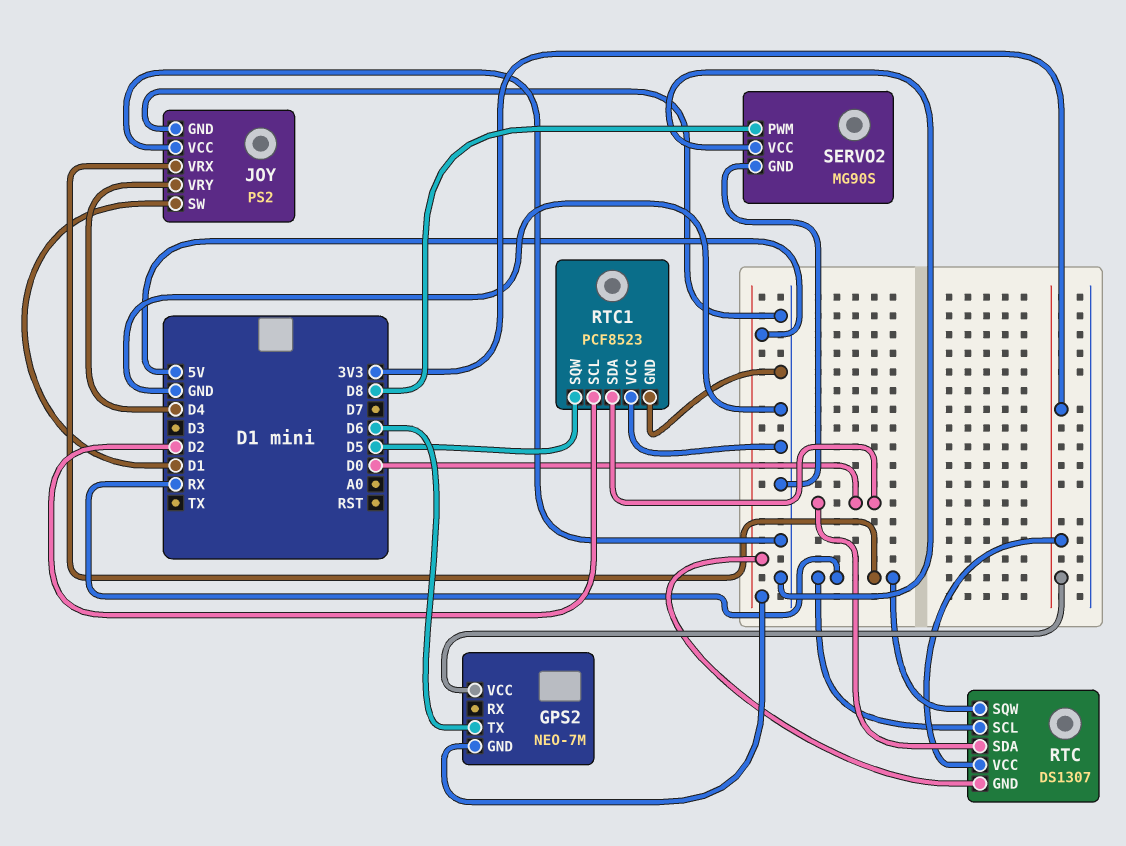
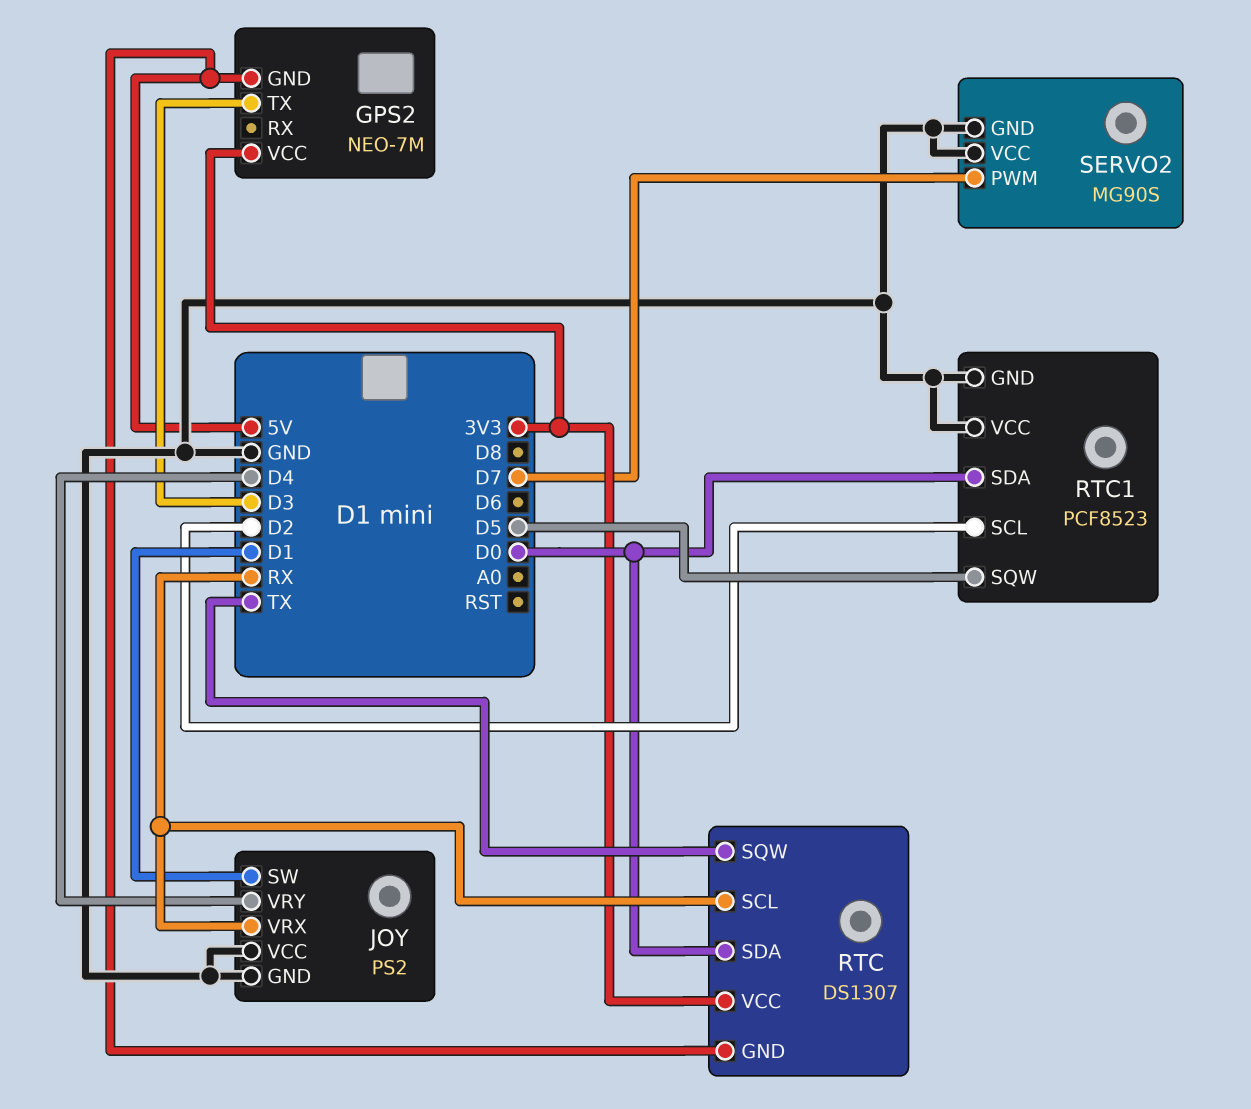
GPS2 pin TX: D6 -> D3
RTC pin SQW: RX -> TX
SERVO2 pin PWM: D8 -> D7

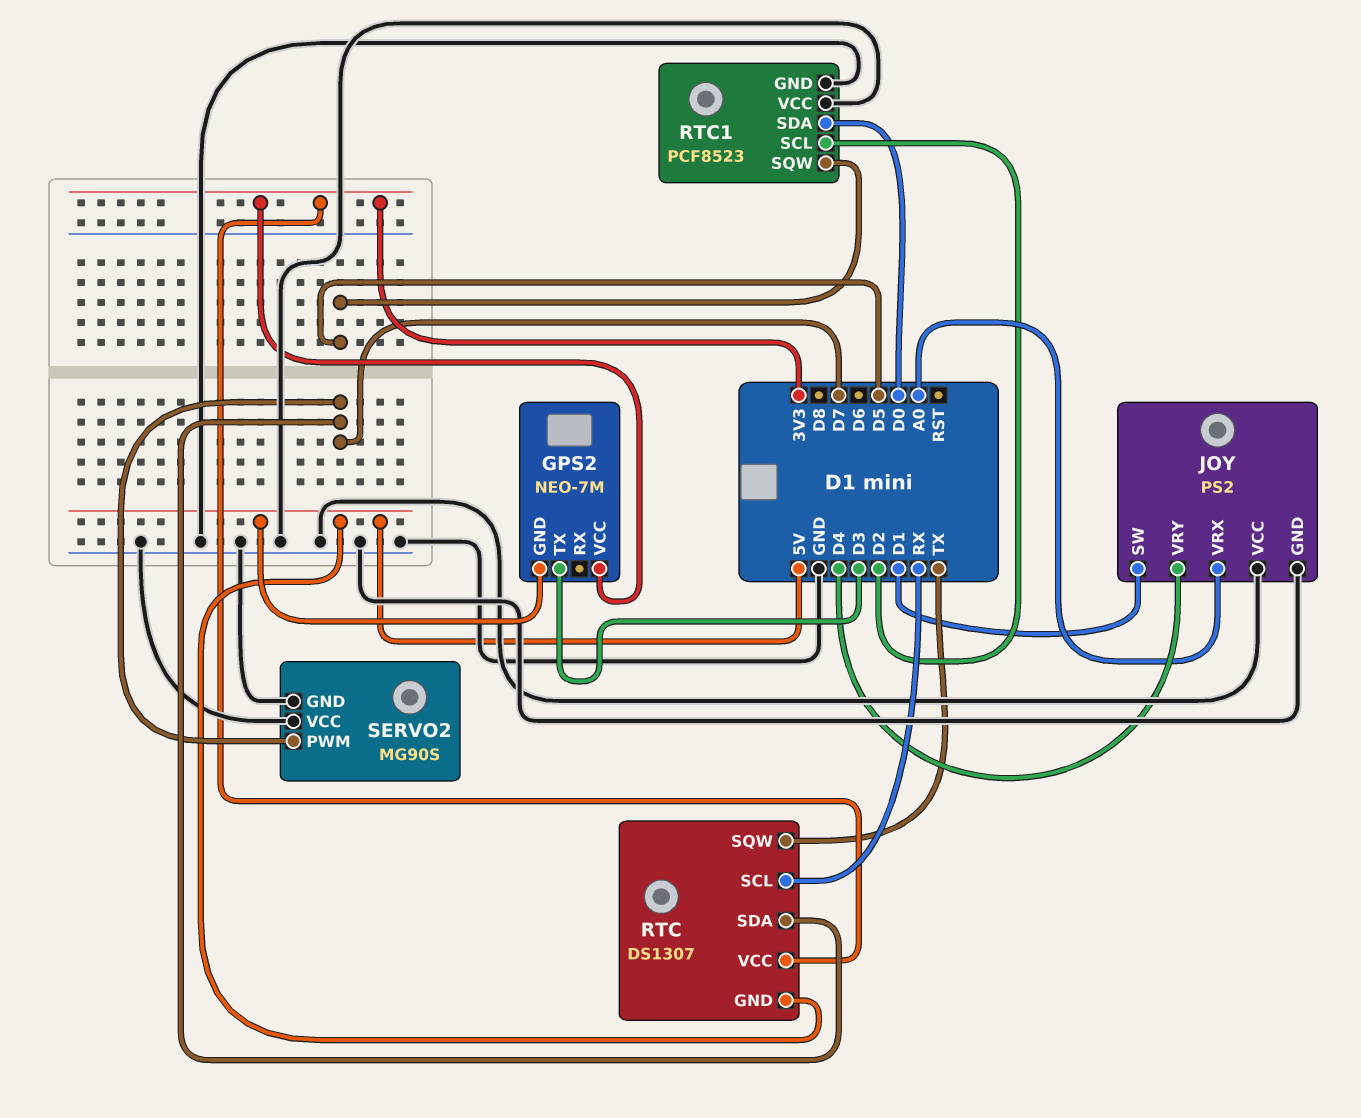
JOY pin VRX: RX -> A0
RTC pin SDA: D0 -> D7

